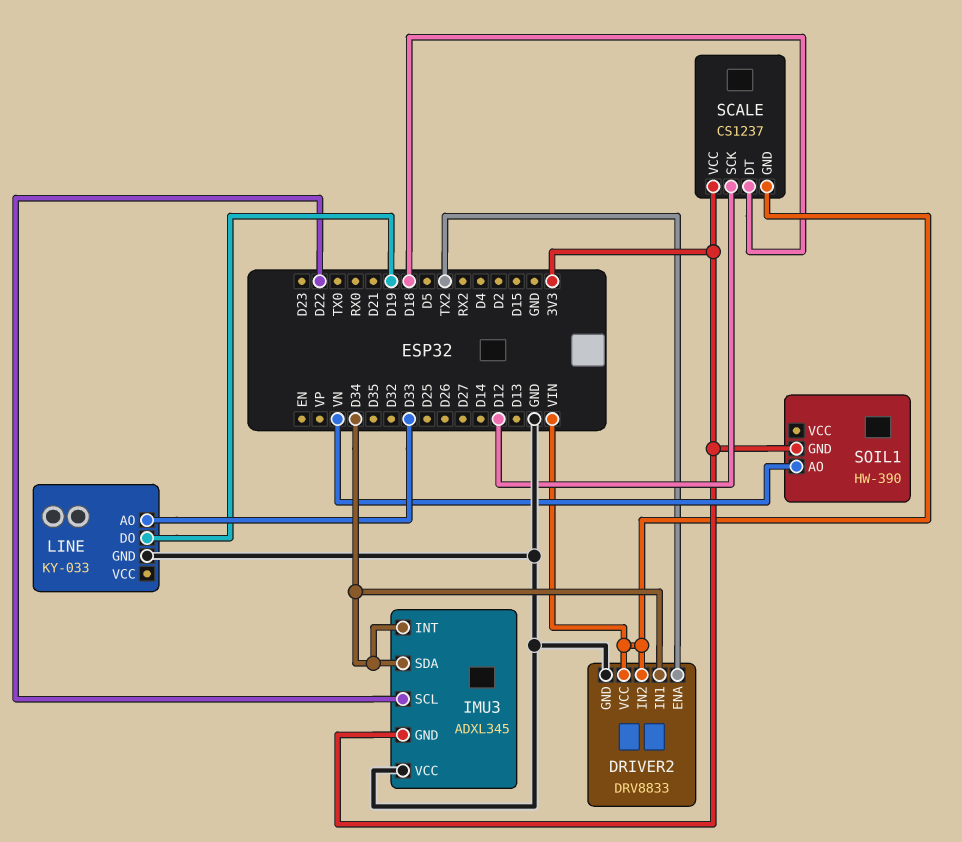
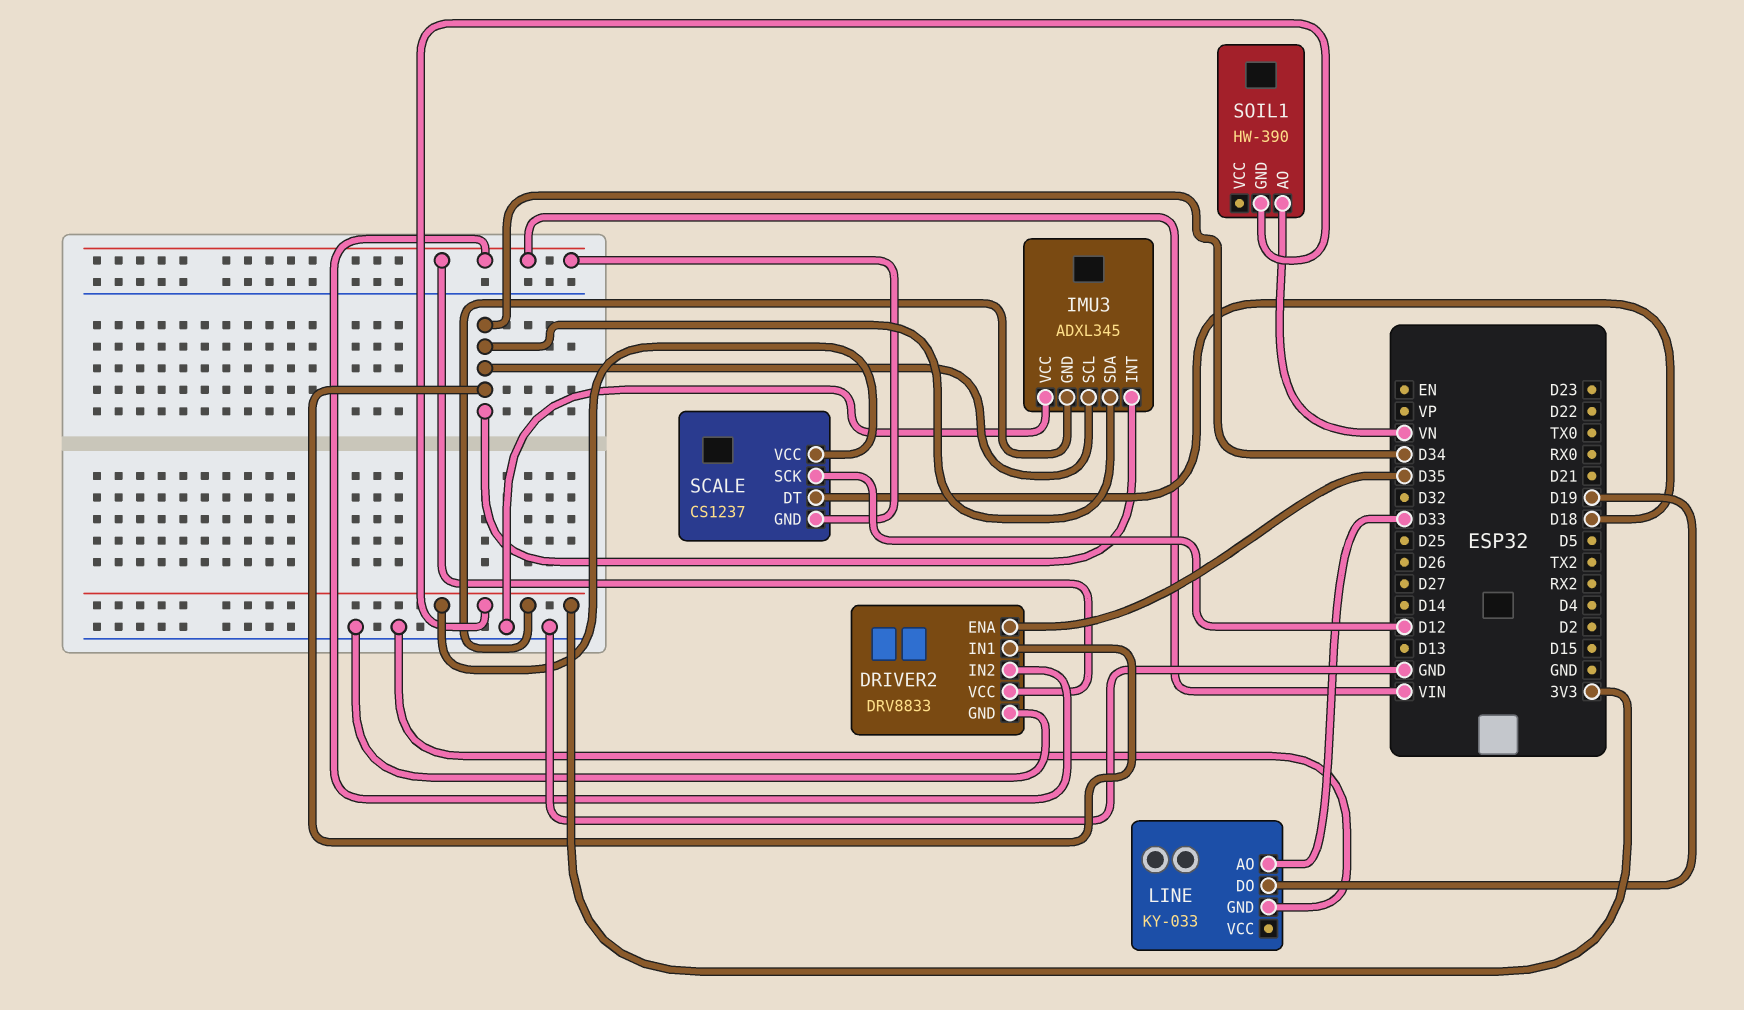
DRIVER2 pin ENA: TX2 -> D35
IMU3 pin SCL: D22 -> D34

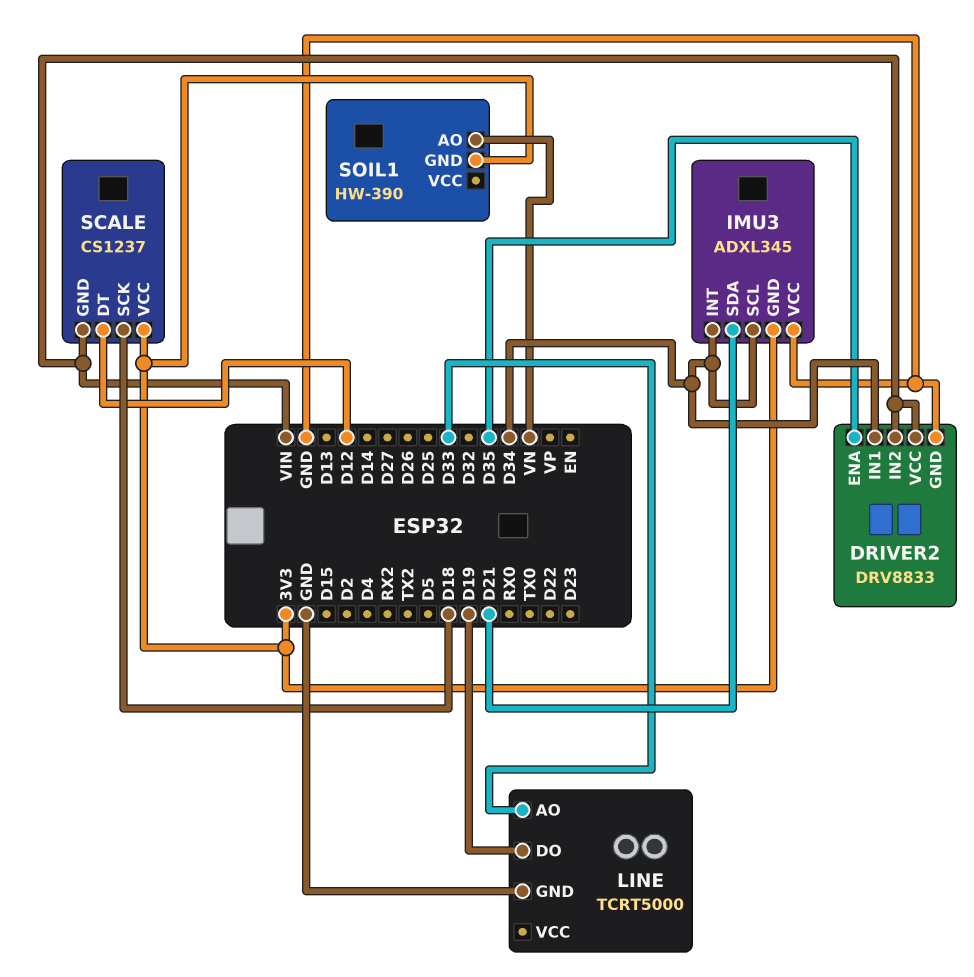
IMU3 pin SDA: D34 -> D21
LINE: KY-033 -> TCRT5000
SCALE pin DT: D18 -> D12
SCALE pin SCK: D12 -> D18

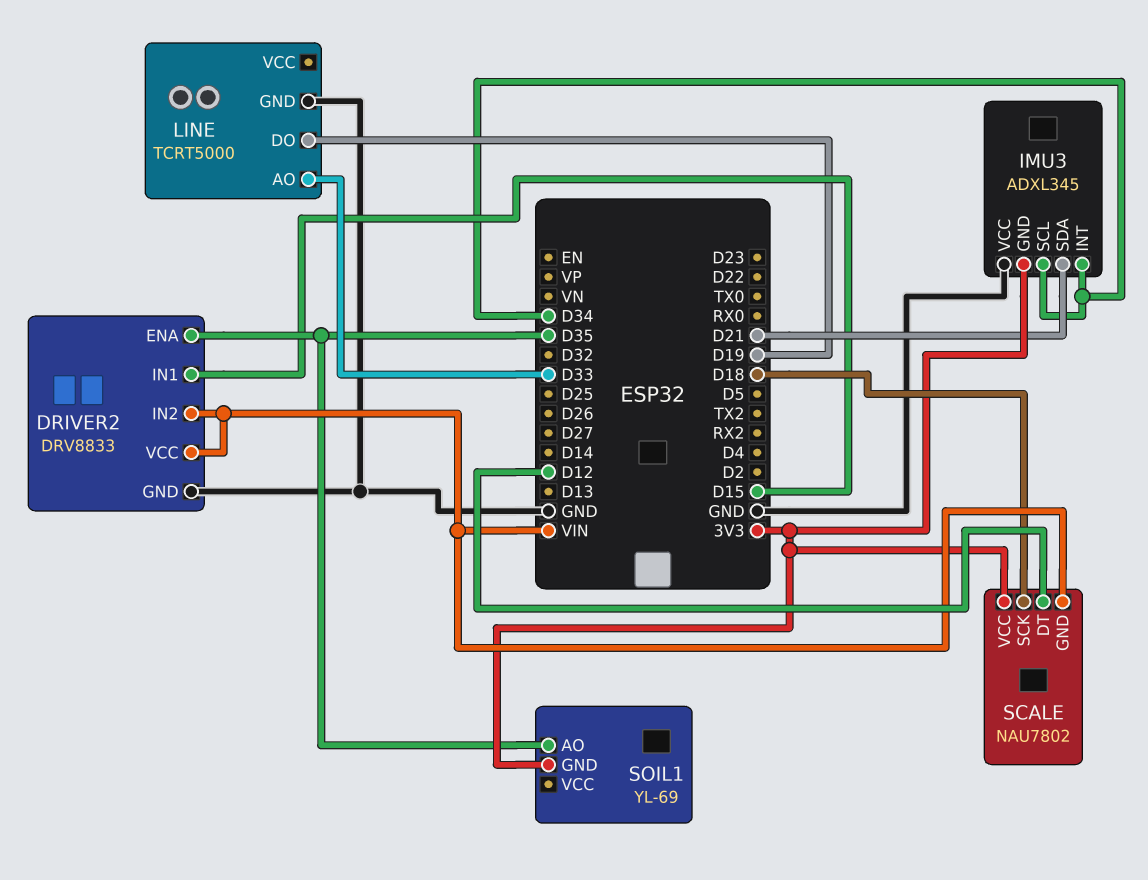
DRIVER2 pin IN1: D34 -> D15
SCALE: CS1237 -> NAU7802
SOIL1: HW-390 -> YL-69
SOIL1 pin AO: VN -> D35

